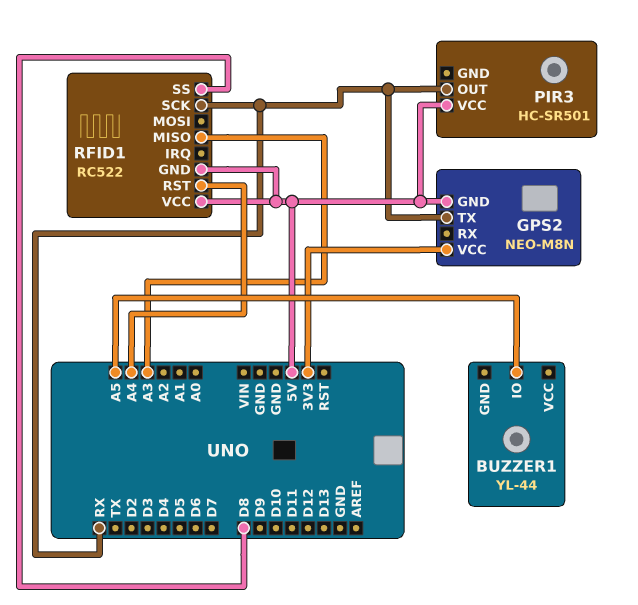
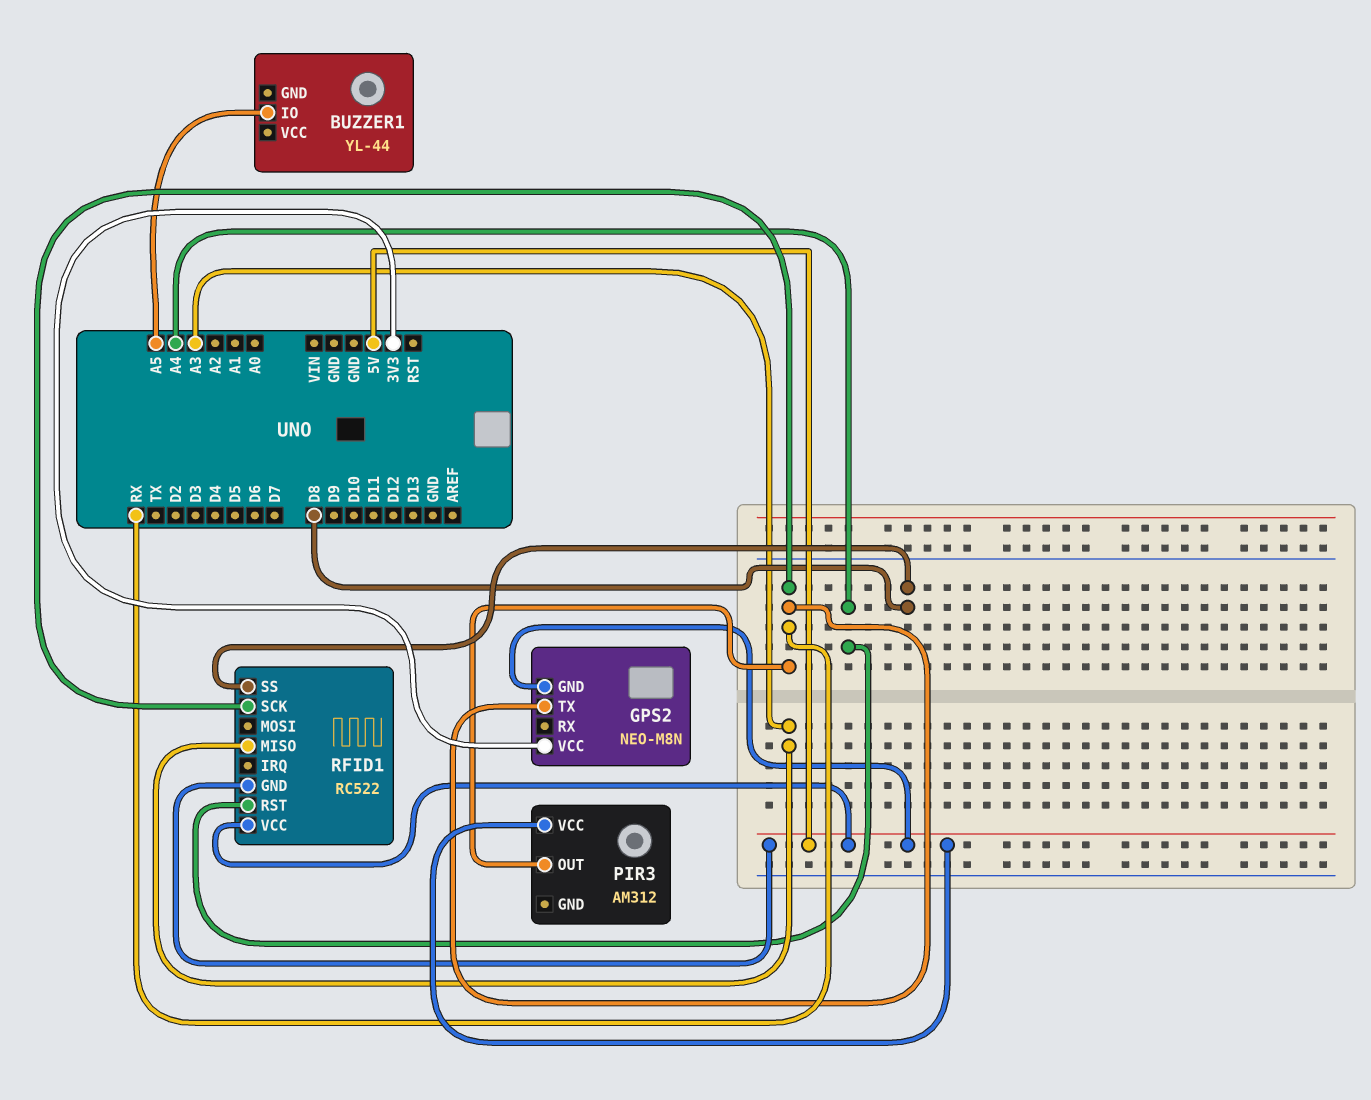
PIR3: HC-SR501 -> AM312

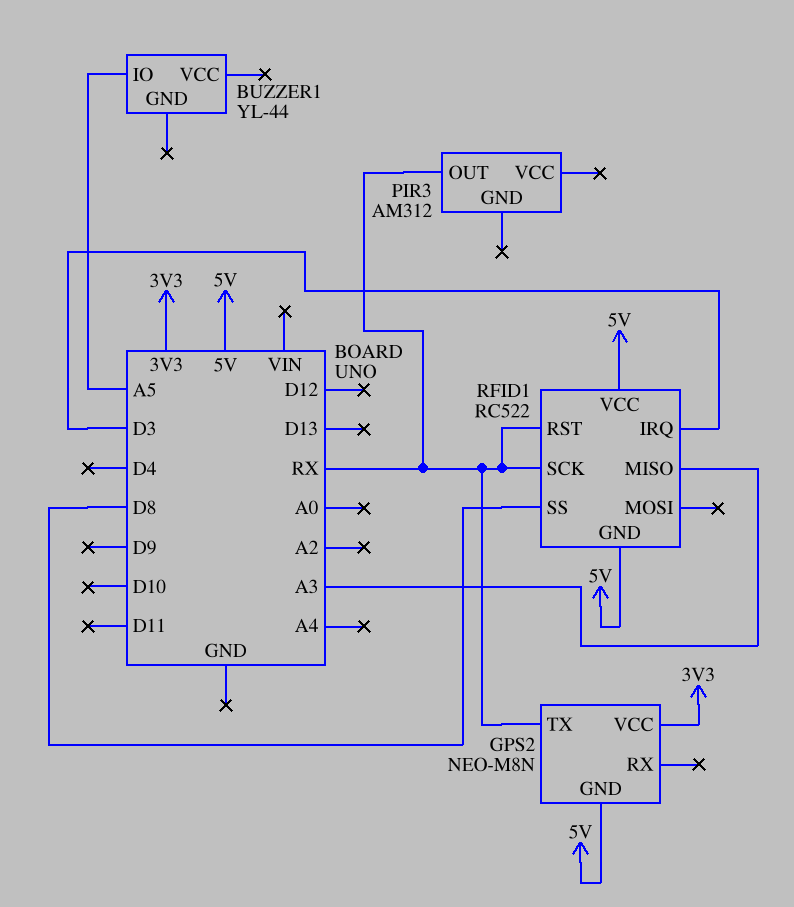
PIR3 pin VCC: 5V -> none
RFID1 pin IRQ: none -> D3
RFID1 pin RST: A4 -> RX

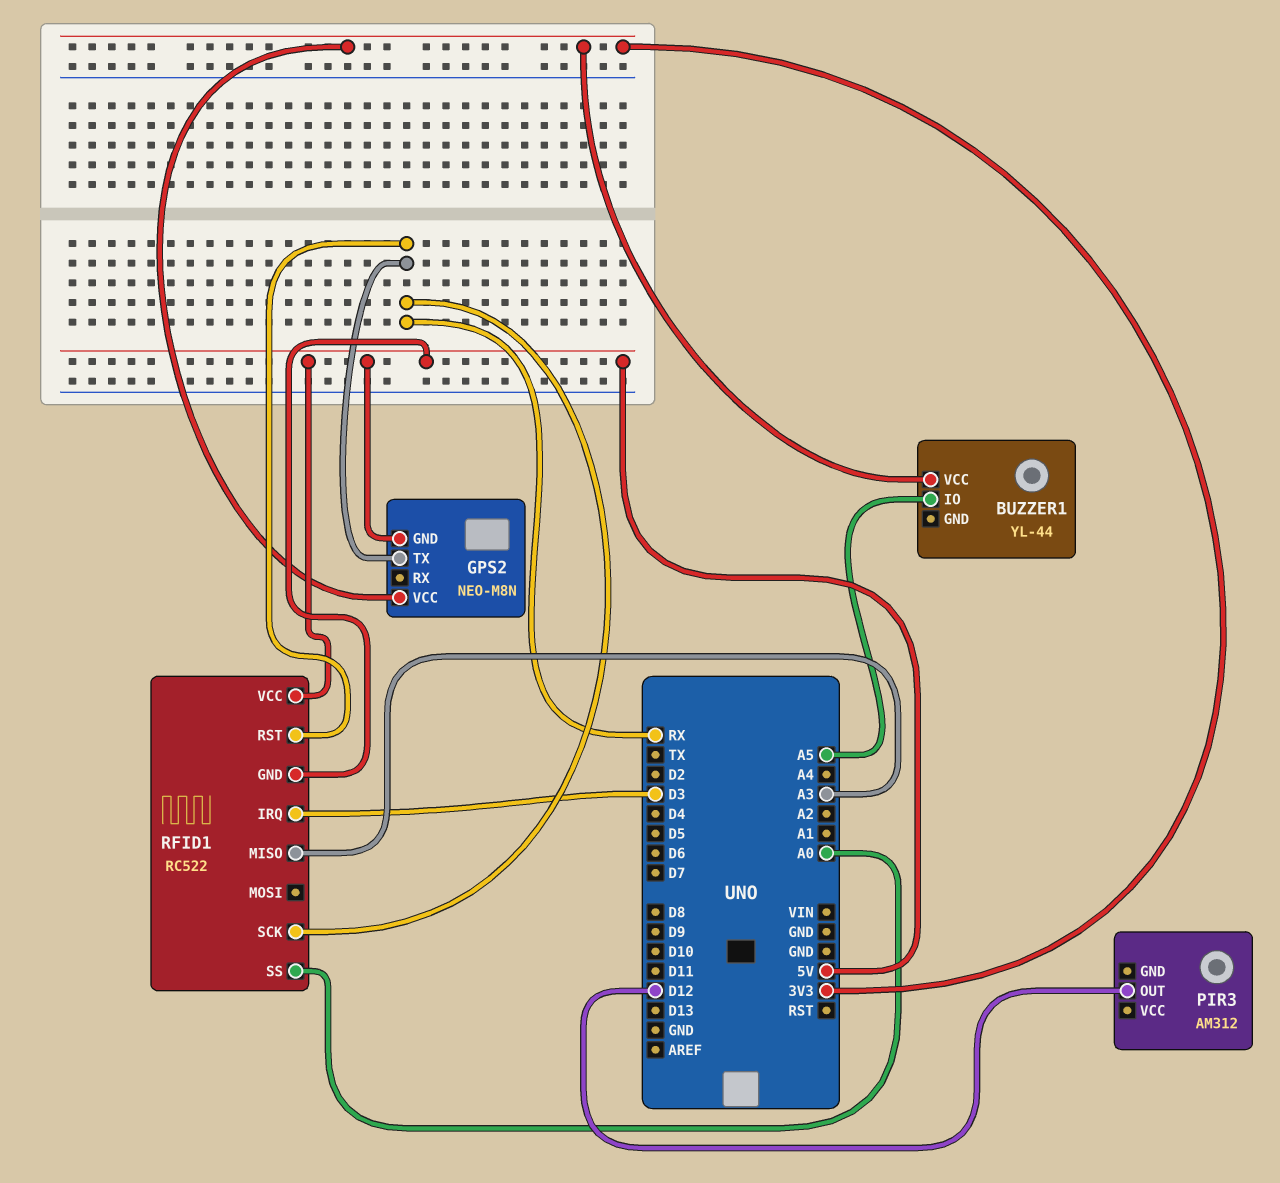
BUZZER1 pin VCC: none -> 3V3
PIR3 pin OUT: RX -> D12
RFID1 pin SS: D8 -> A0

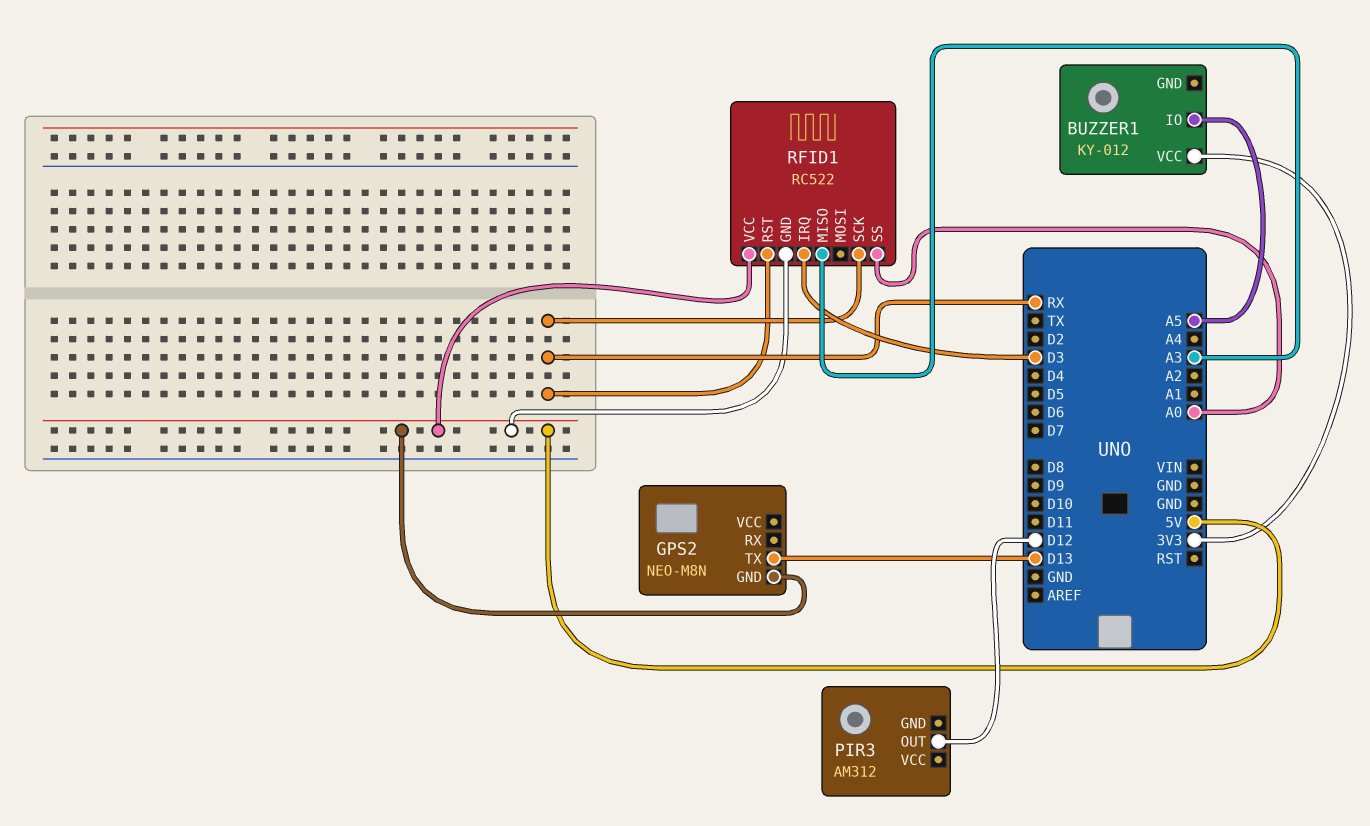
BUZZER1: YL-44 -> KY-012
GPS2 pin TX: RX -> D13
GPS2 pin VCC: 3V3 -> none

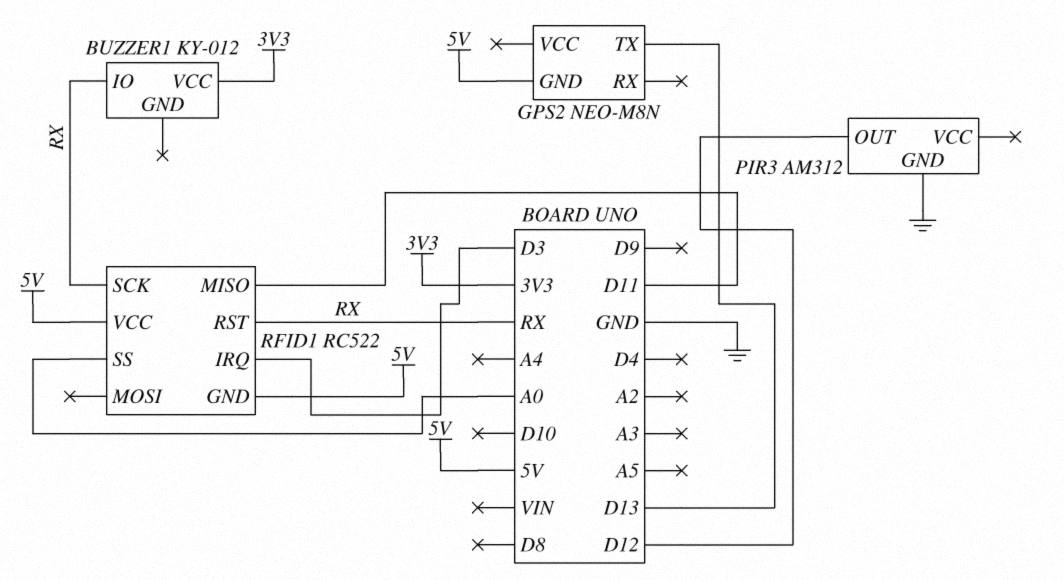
BUZZER1 pin IO: A5 -> RX
PIR3 pin GND: none -> GND
RFID1 pin MISO: A3 -> D11

